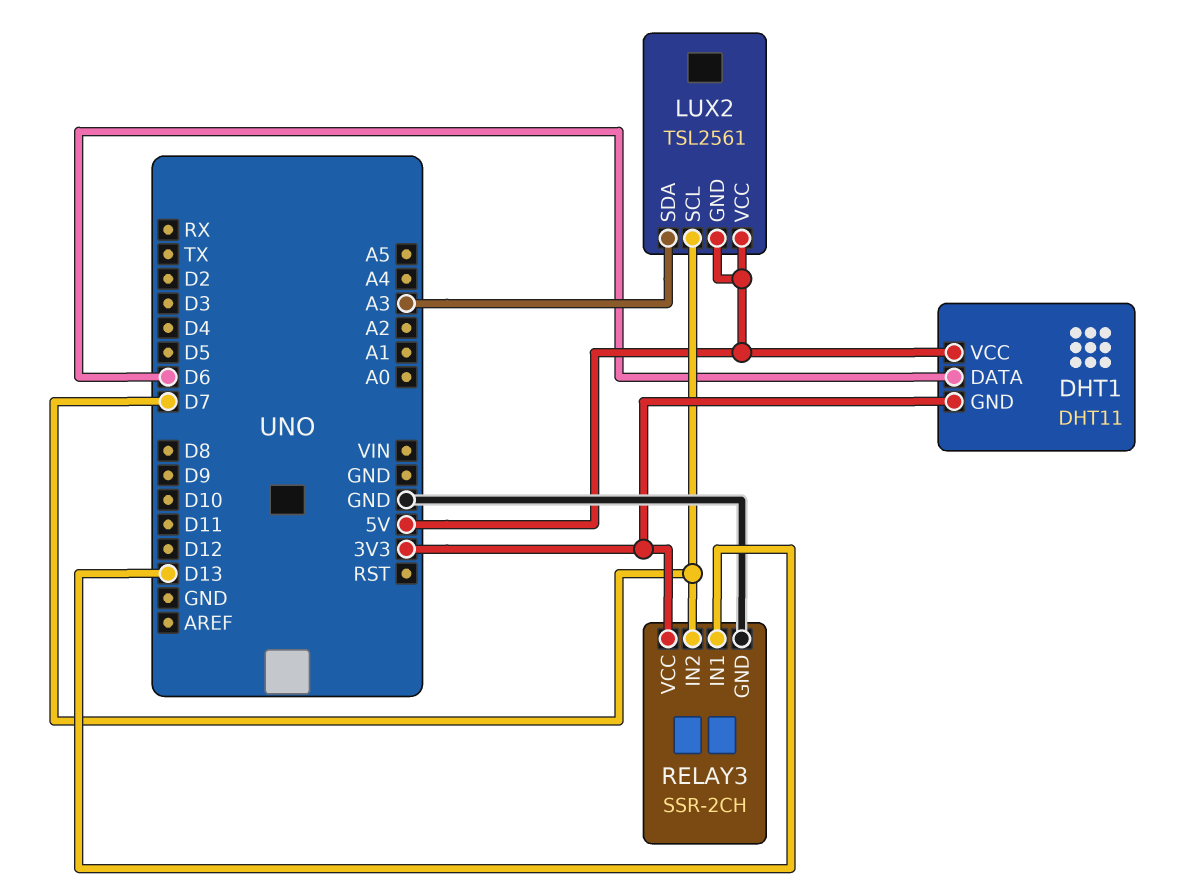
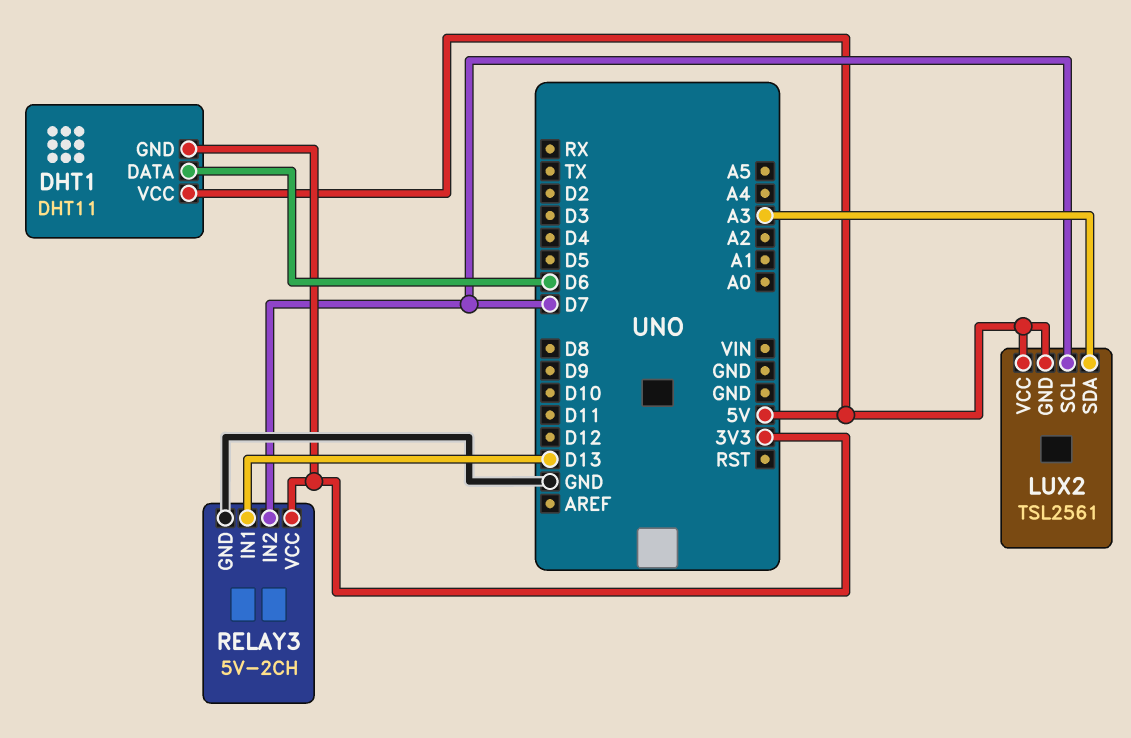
RELAY3: SSR-2CH -> 5V-2CH

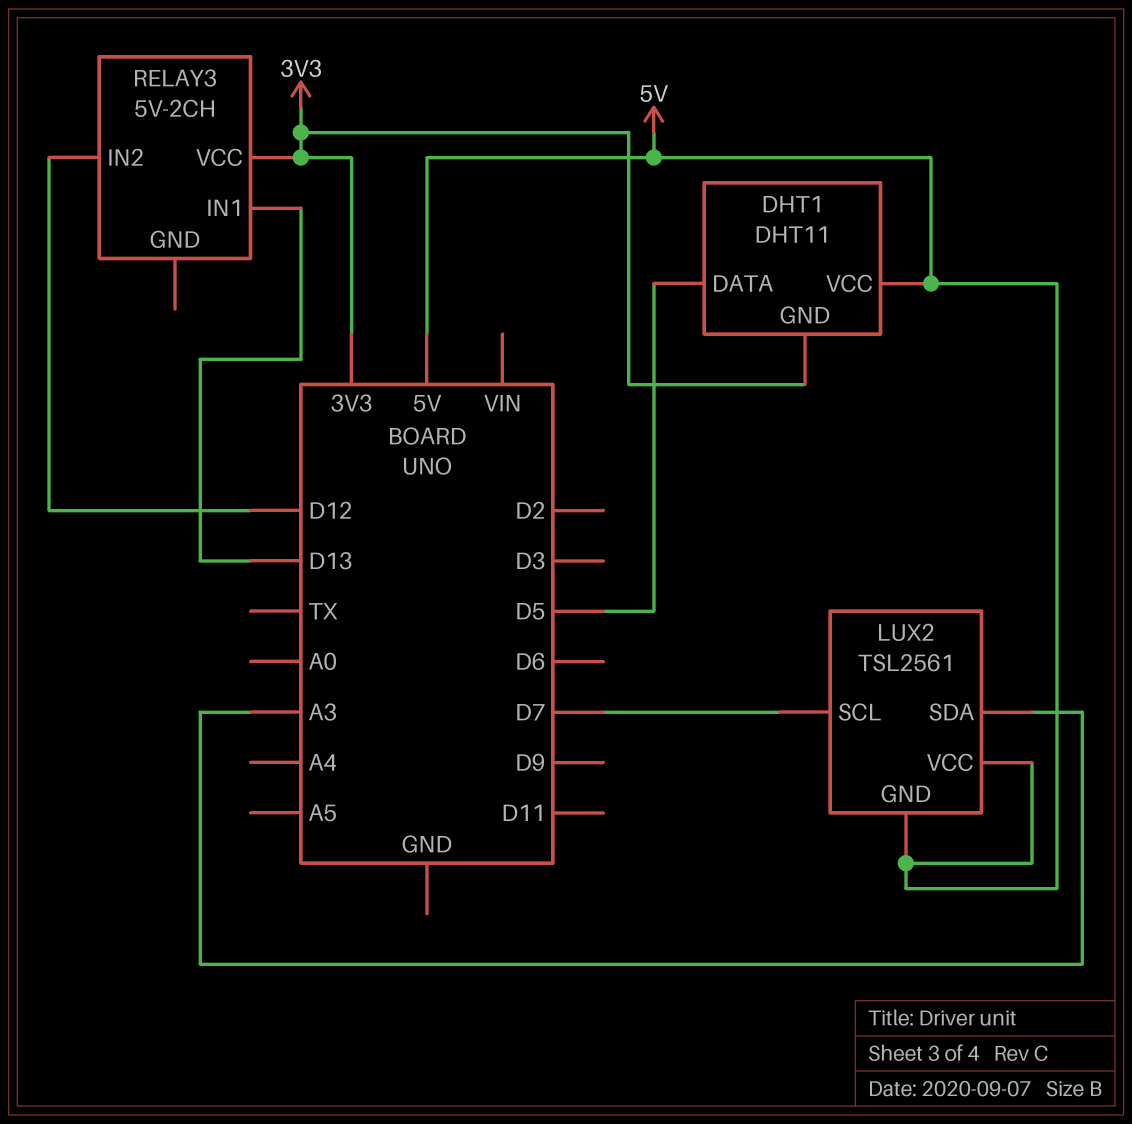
DHT1 pin DATA: D6 -> D5
RELAY3 pin GND: GND -> none
RELAY3 pin IN2: D7 -> D12

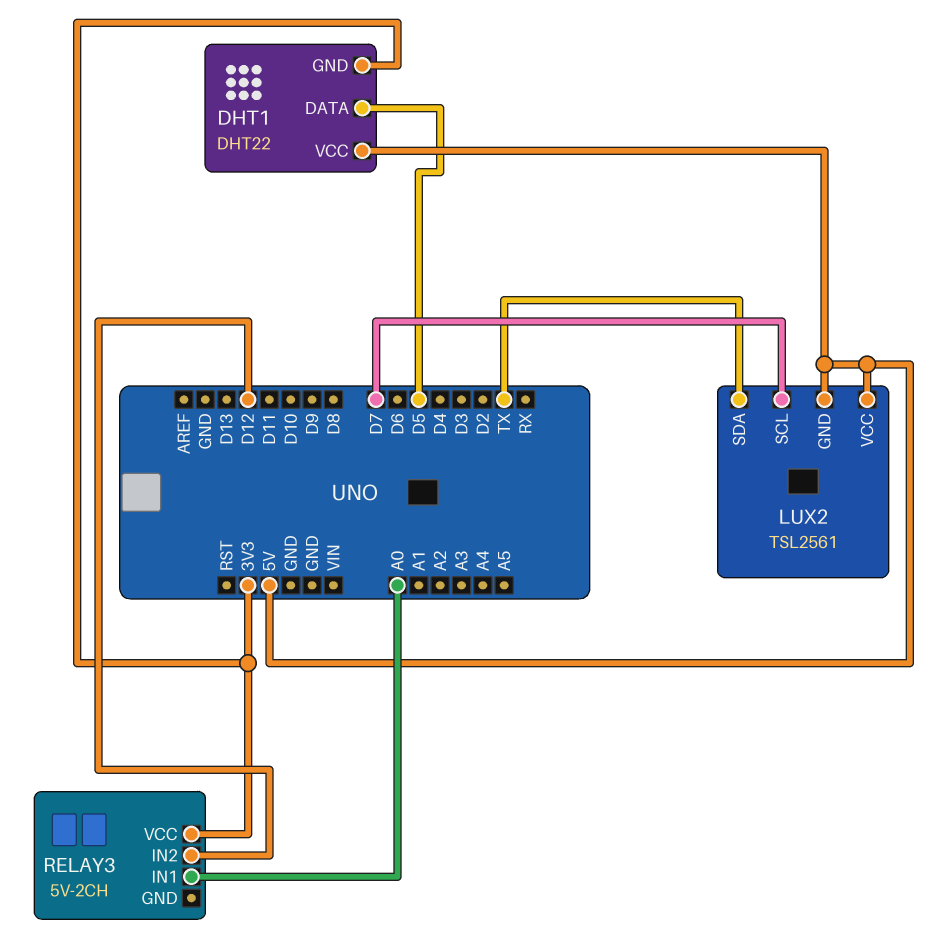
DHT1: DHT11 -> DHT22
LUX2 pin SDA: A3 -> TX
RELAY3 pin IN1: D13 -> A0

